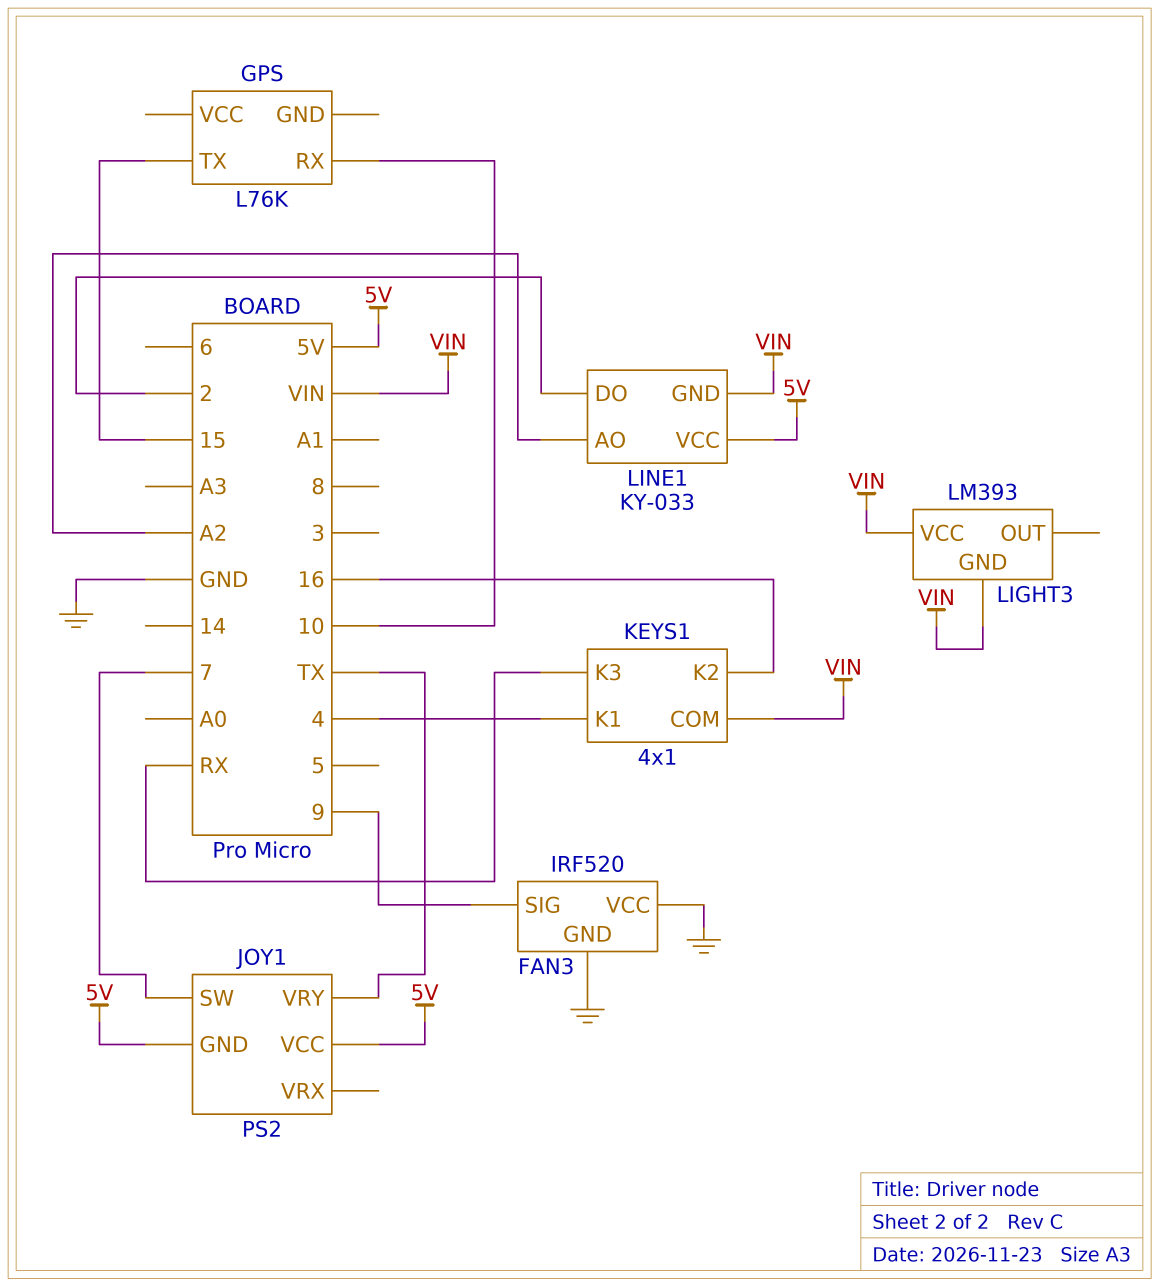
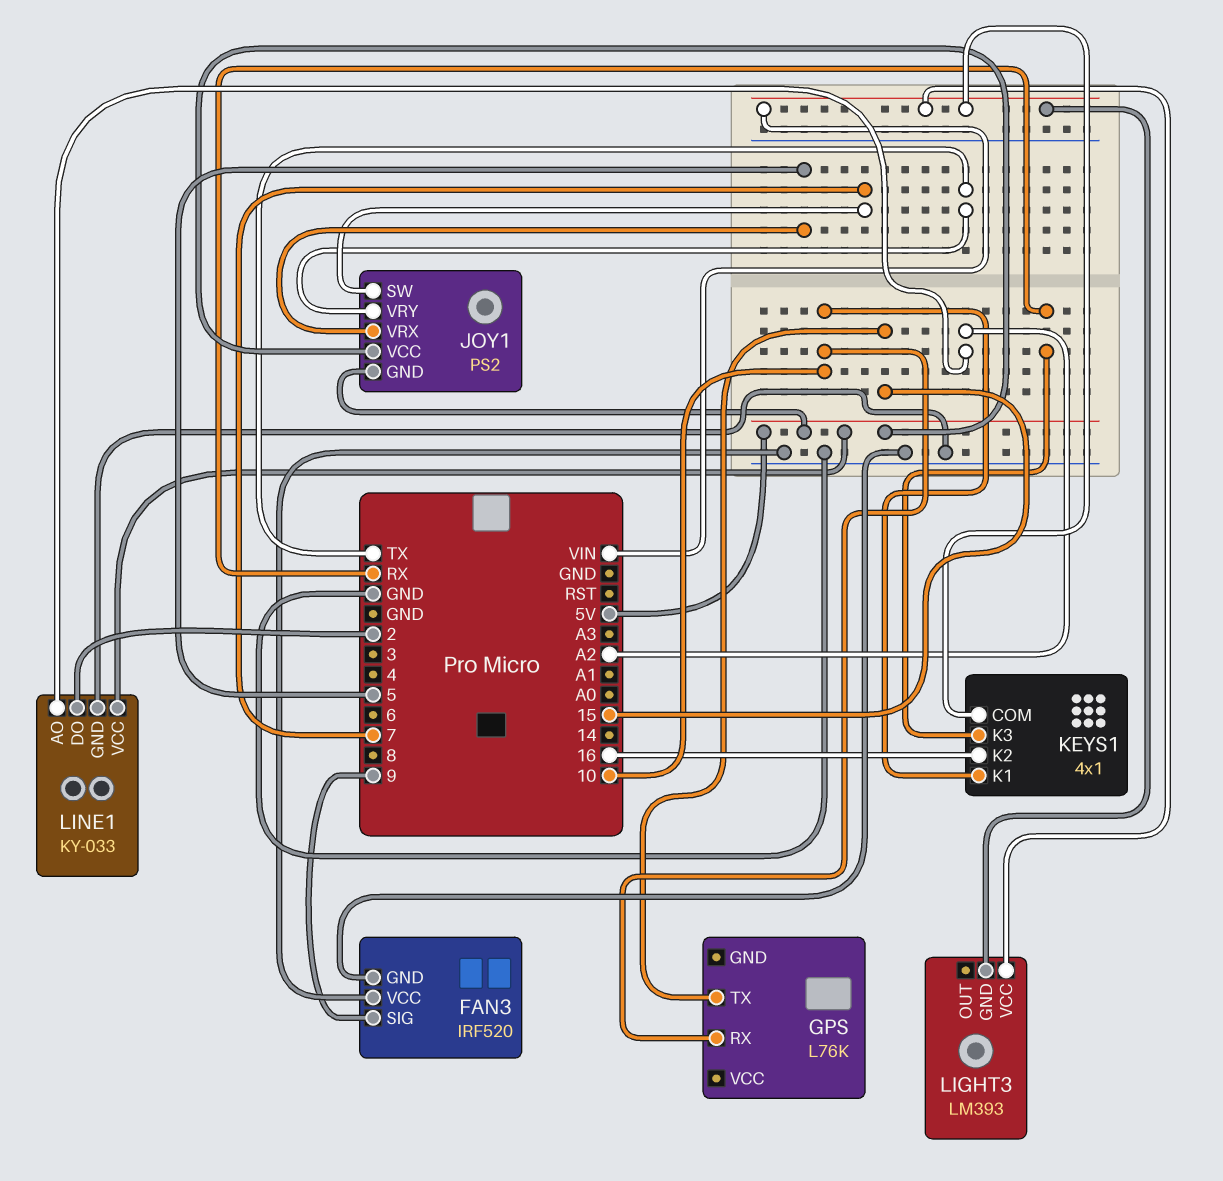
JOY1 pin VRX: none -> 5
KEYS1 pin K1: 4 -> 10
LINE1 pin GND: VIN -> GND

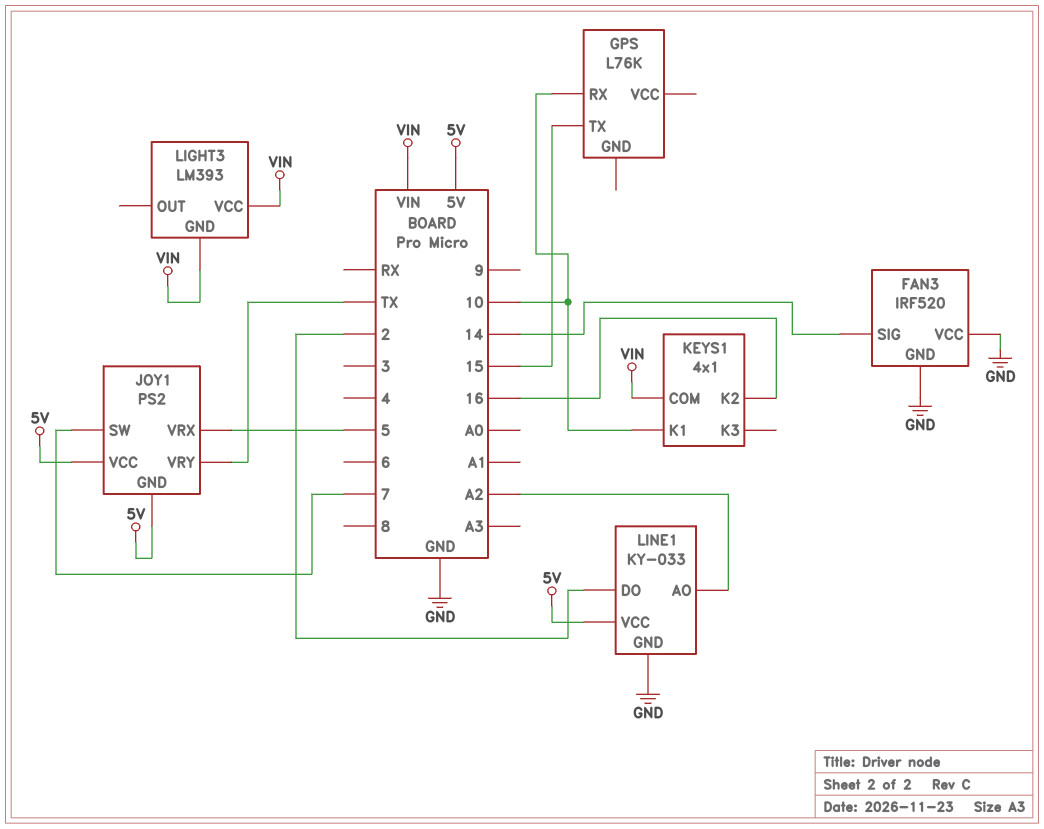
FAN3 pin SIG: 9 -> 14
KEYS1 pin K3: RX -> none

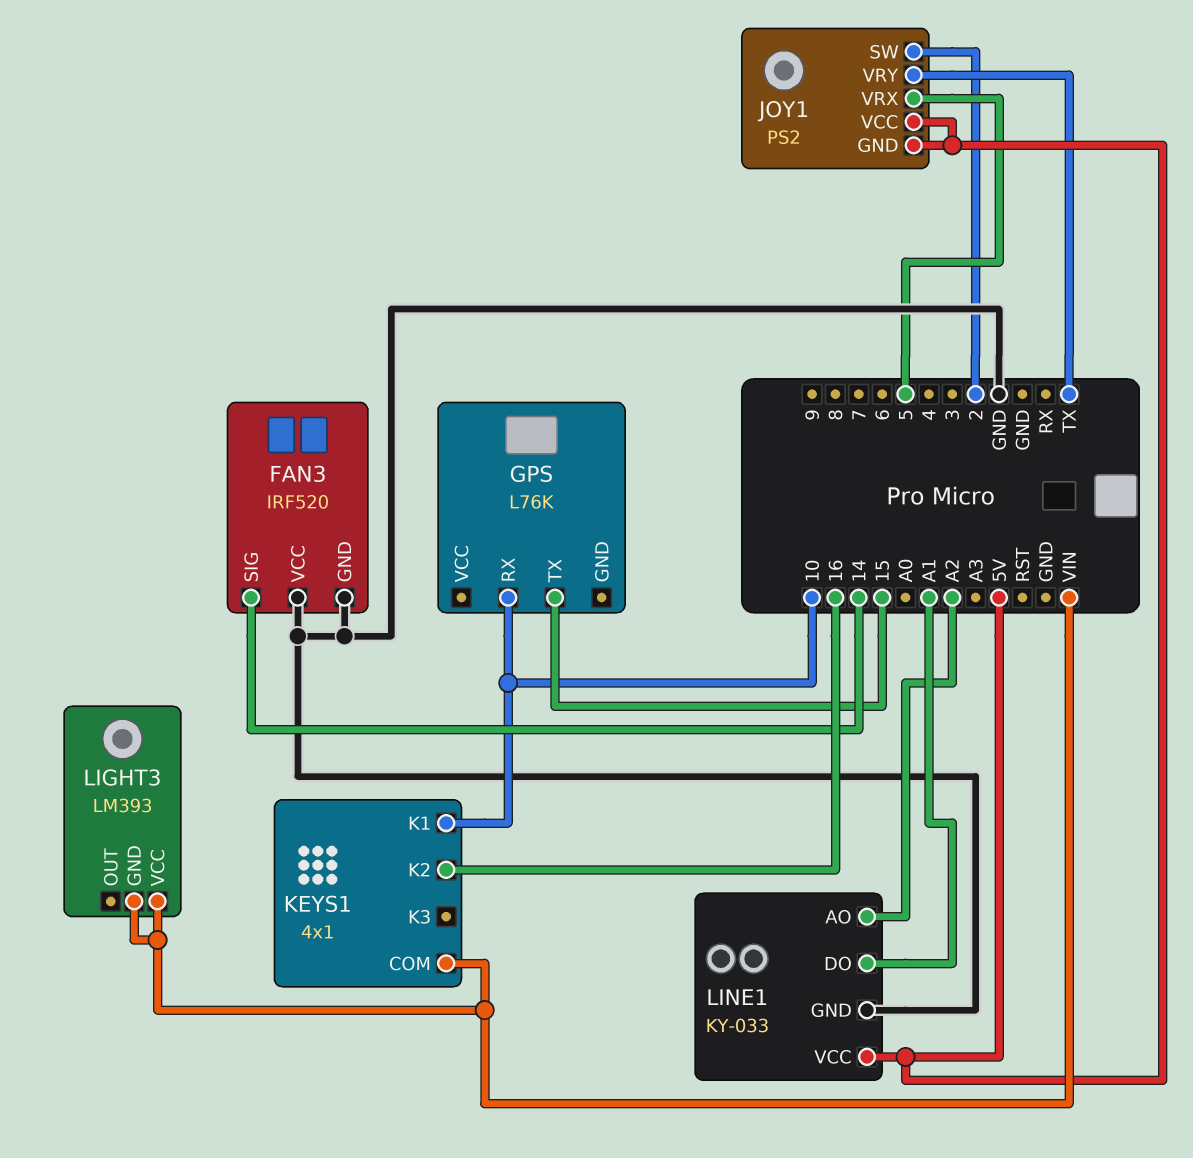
JOY1 pin SW: 7 -> 2
LINE1 pin DO: 2 -> A1

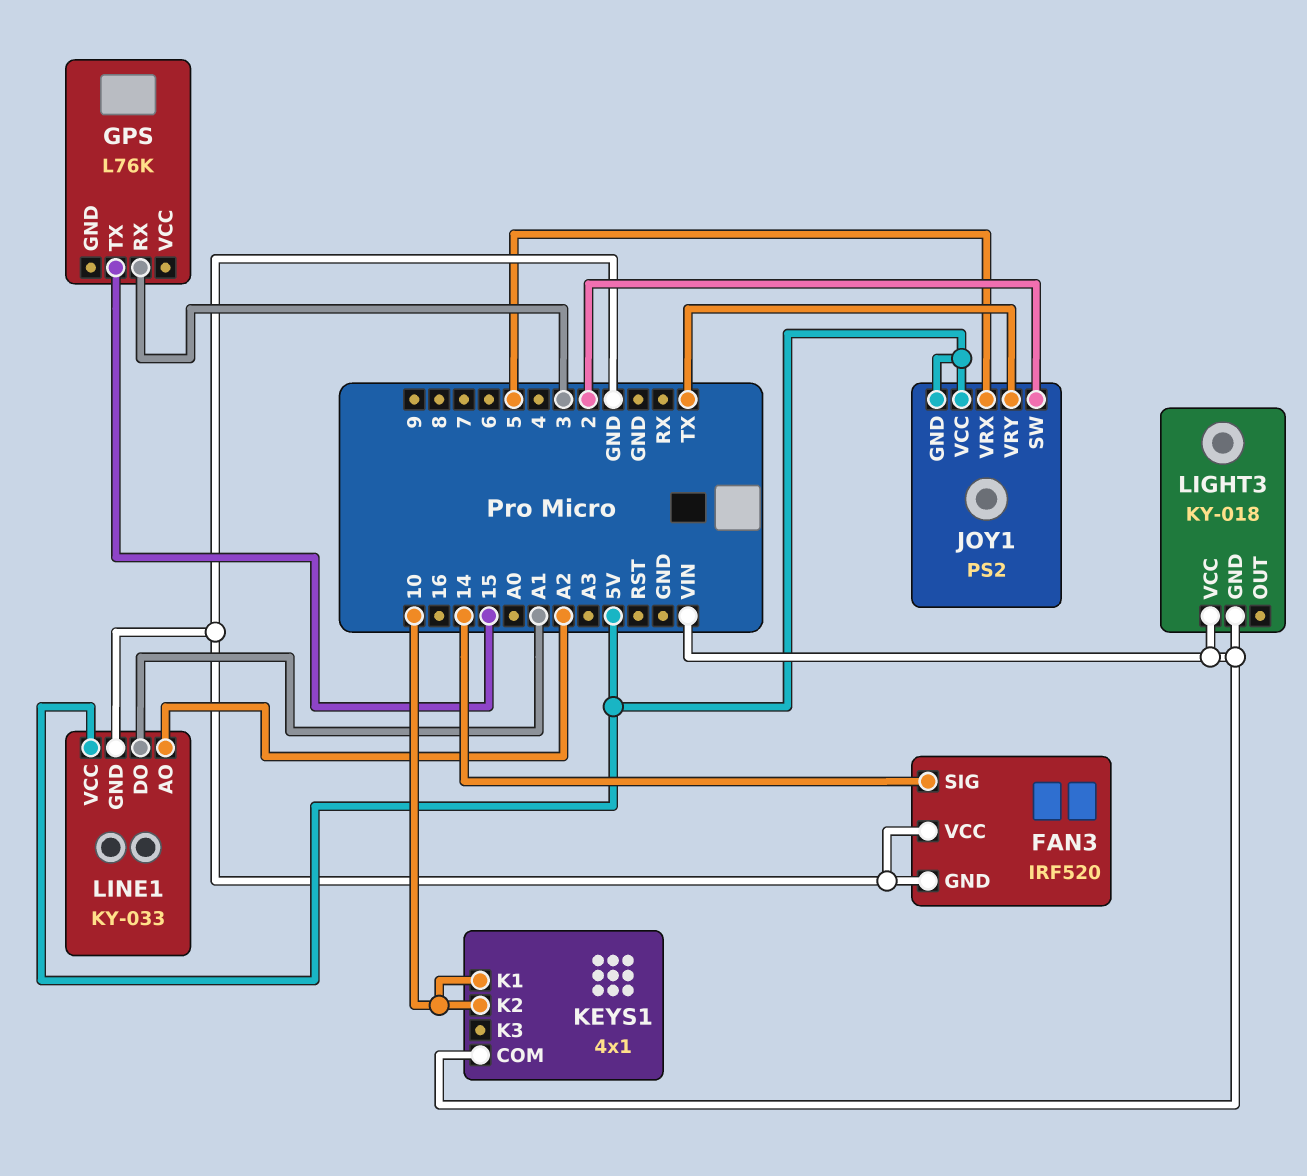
GPS pin RX: 10 -> 3
KEYS1 pin K2: 16 -> 10
LIGHT3: LM393 -> KY-018

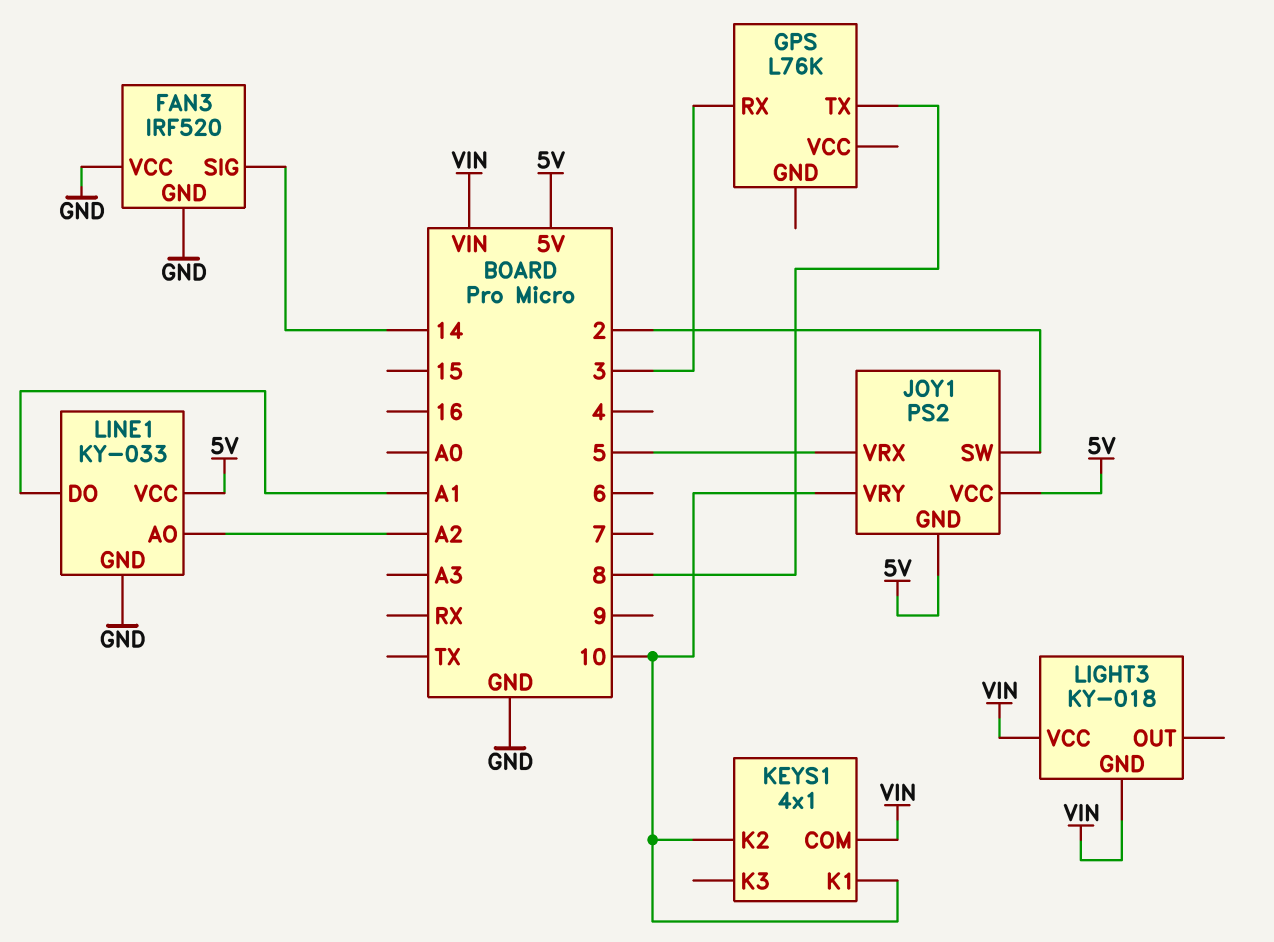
GPS pin TX: 15 -> 8
JOY1 pin VRY: TX -> 10

